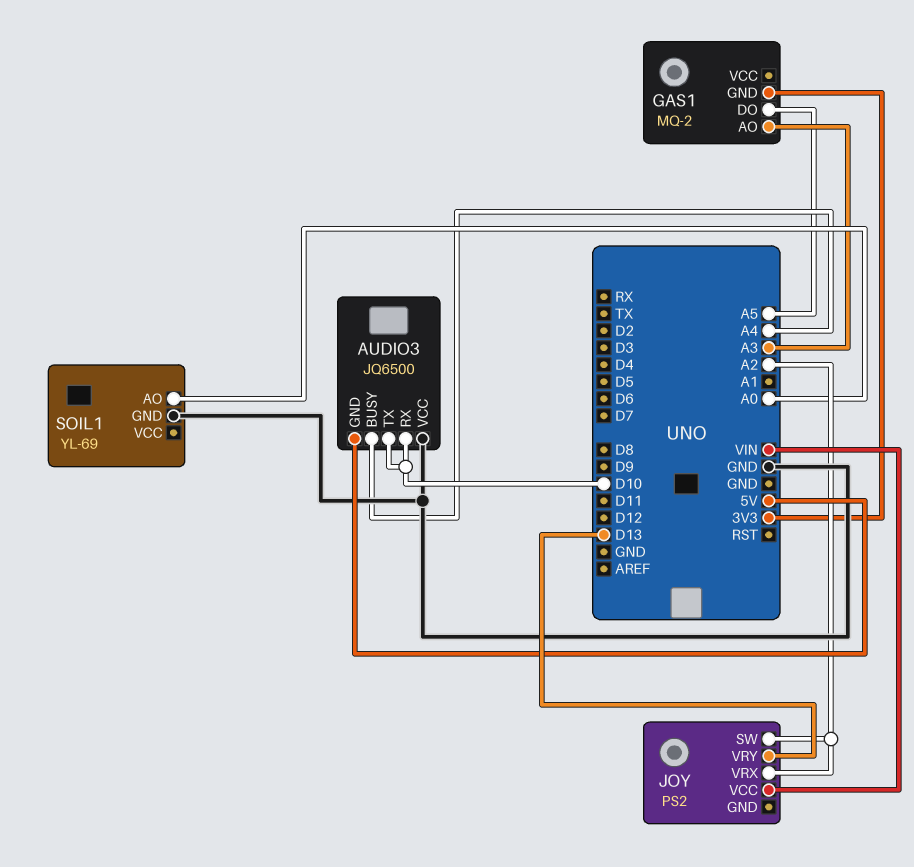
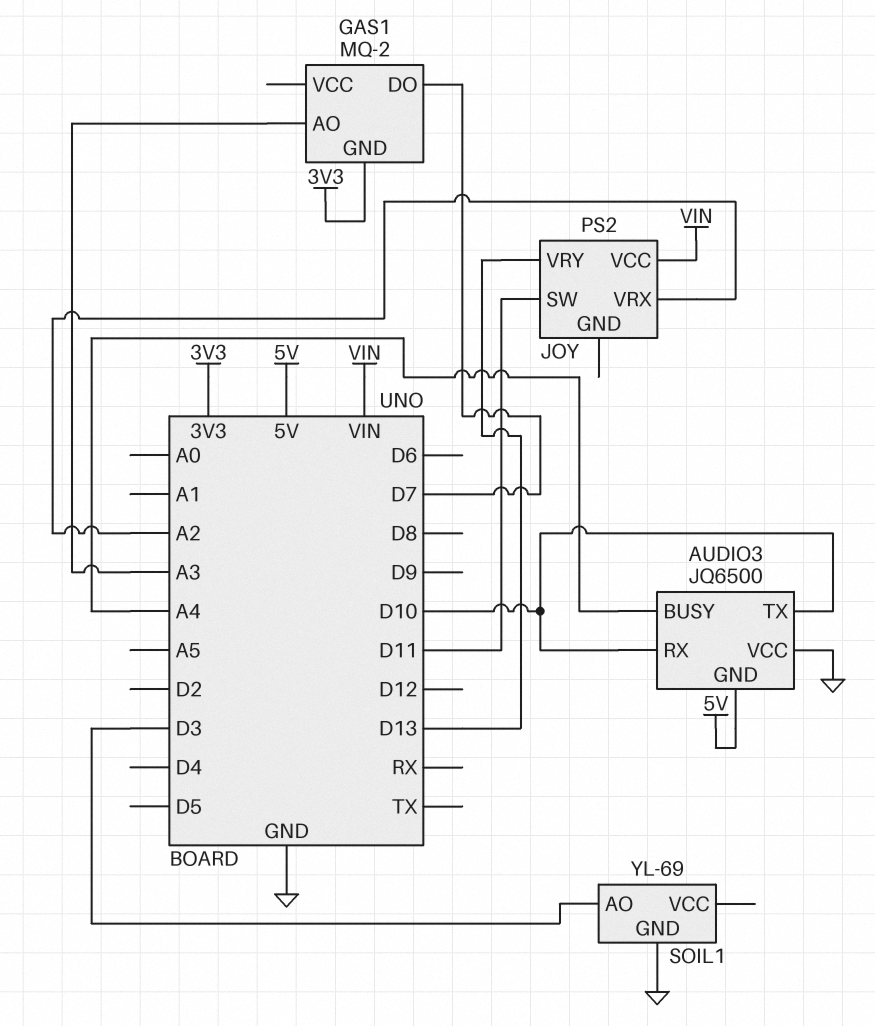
GAS1 pin DO: A5 -> D7
JOY pin SW: A2 -> D11
SOIL1 pin AO: A0 -> D3

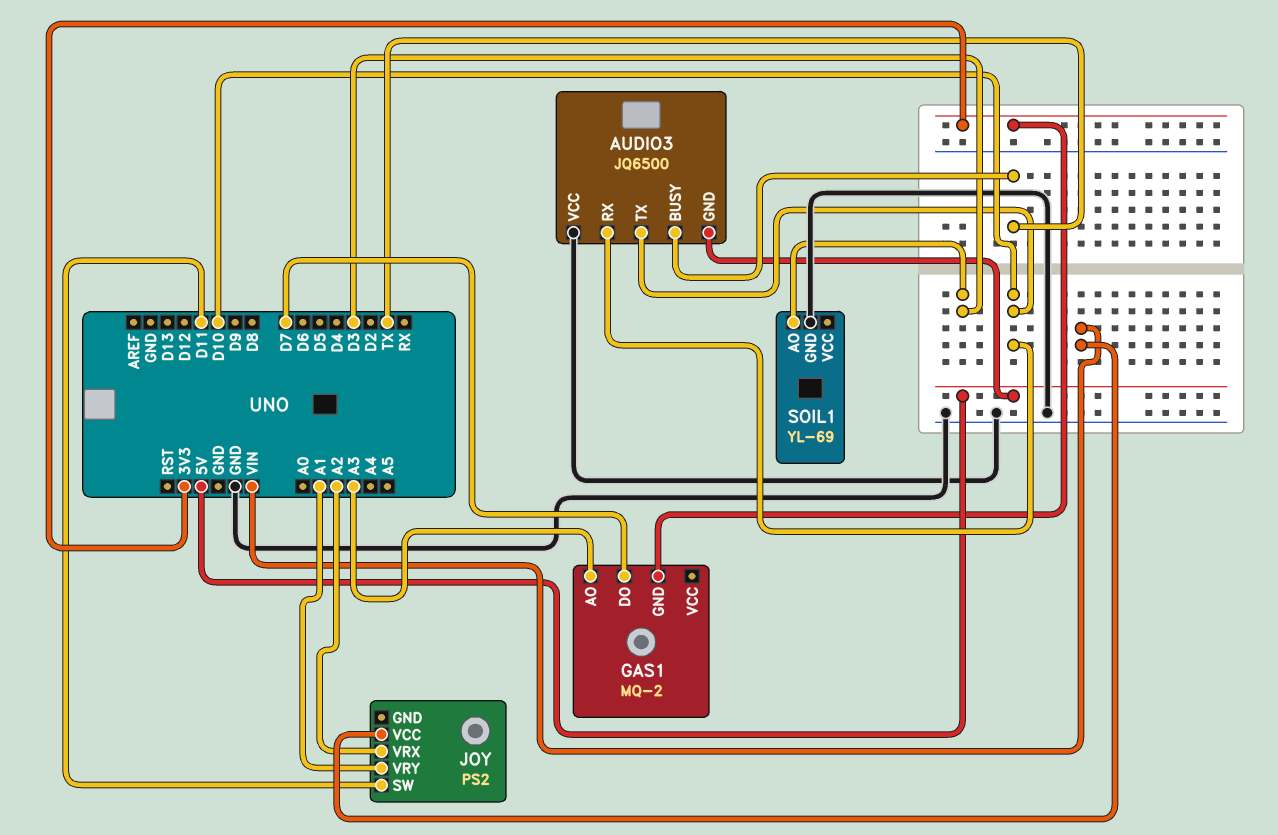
AUDIO3 pin BUSY: A4 -> TX
JOY pin VRY: D13 -> A1

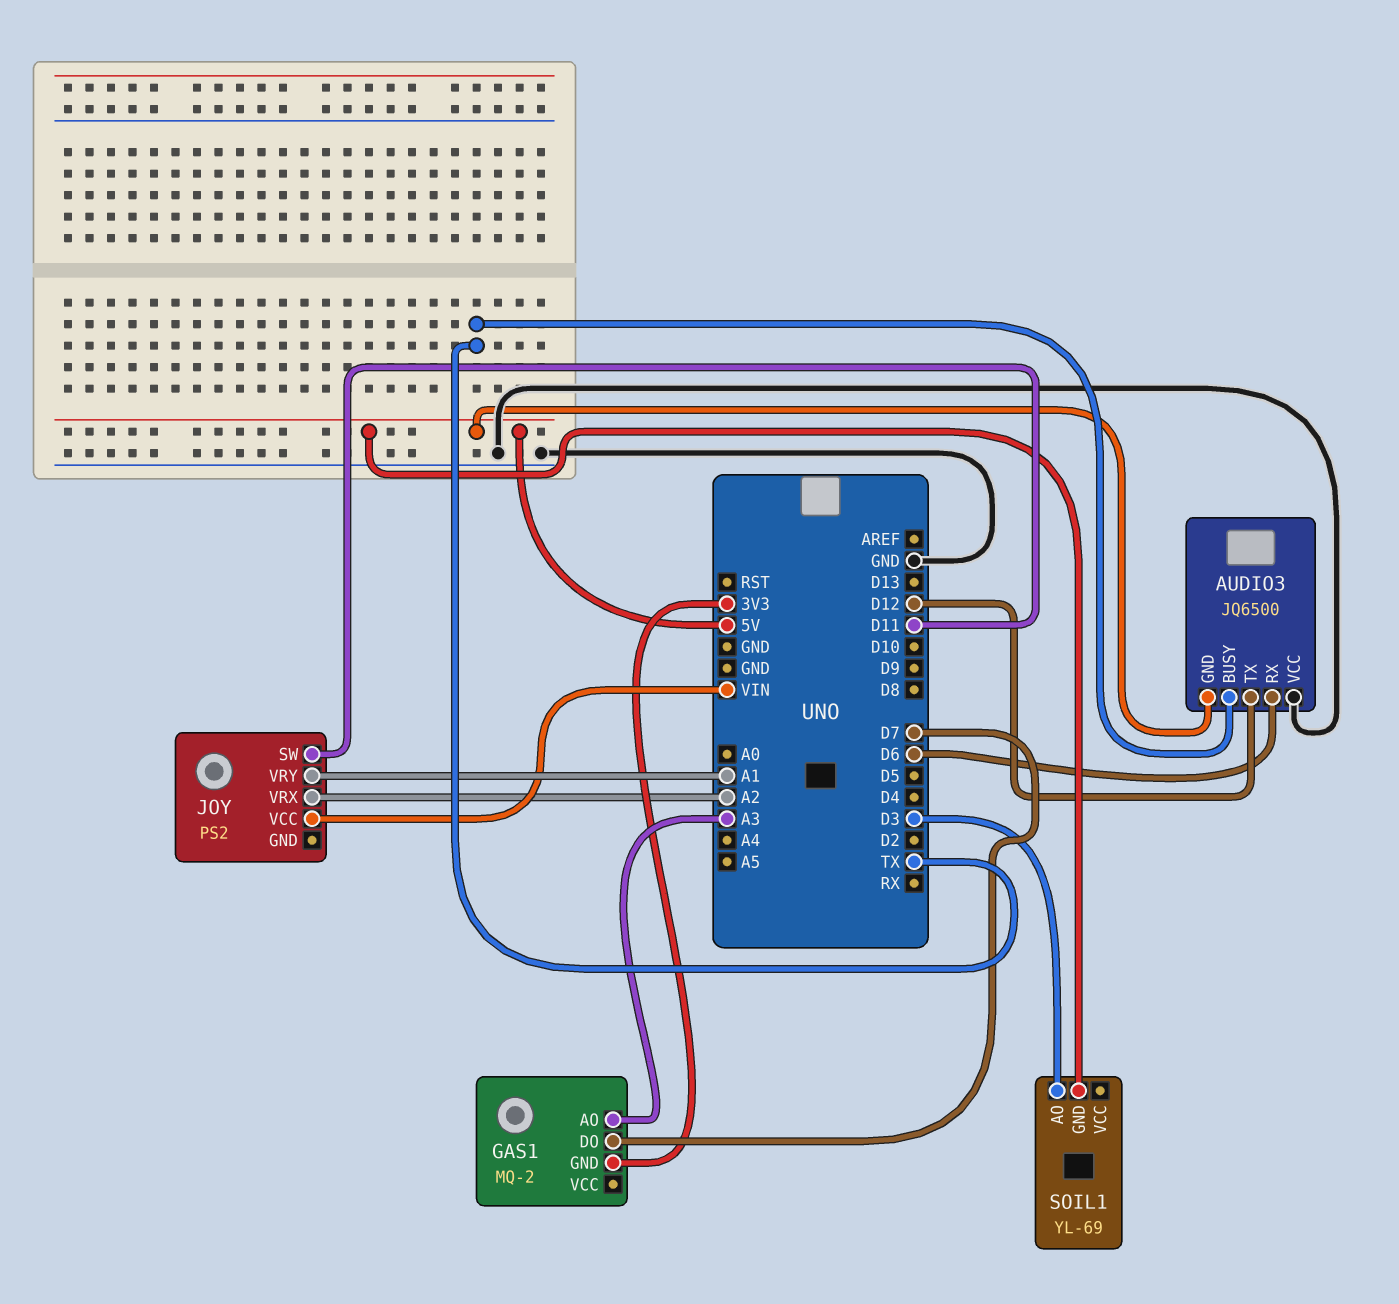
AUDIO3 pin RX: D10 -> D6
AUDIO3 pin TX: D10 -> D12
SOIL1 pin GND: GND -> 5V

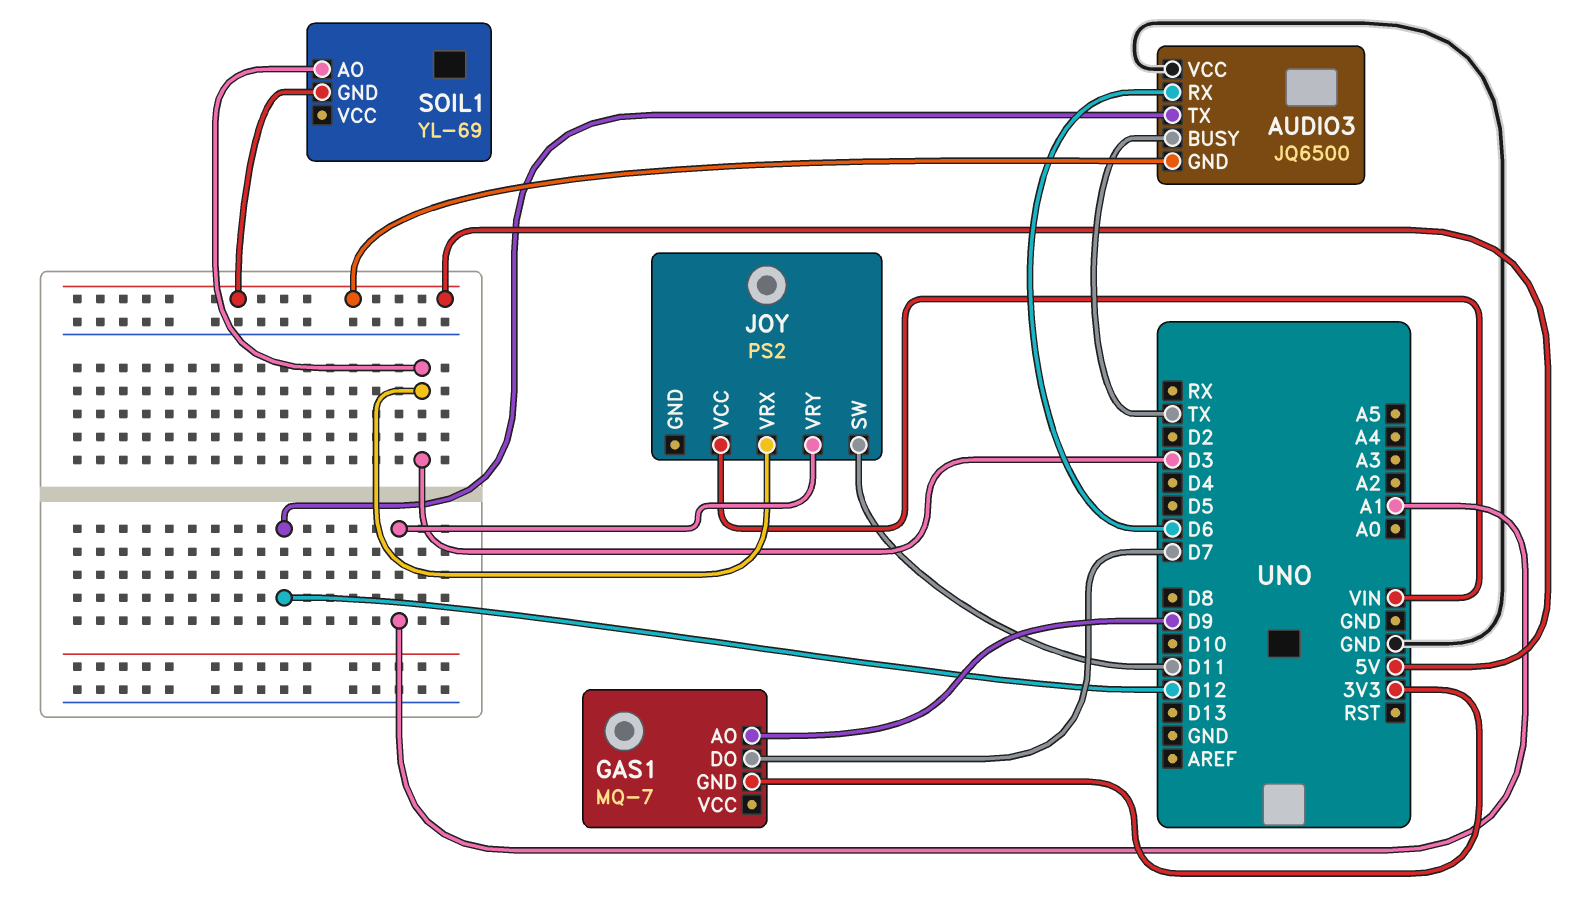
GAS1: MQ-2 -> MQ-7
GAS1 pin AO: A3 -> D9
JOY pin VRX: A2 -> D3

